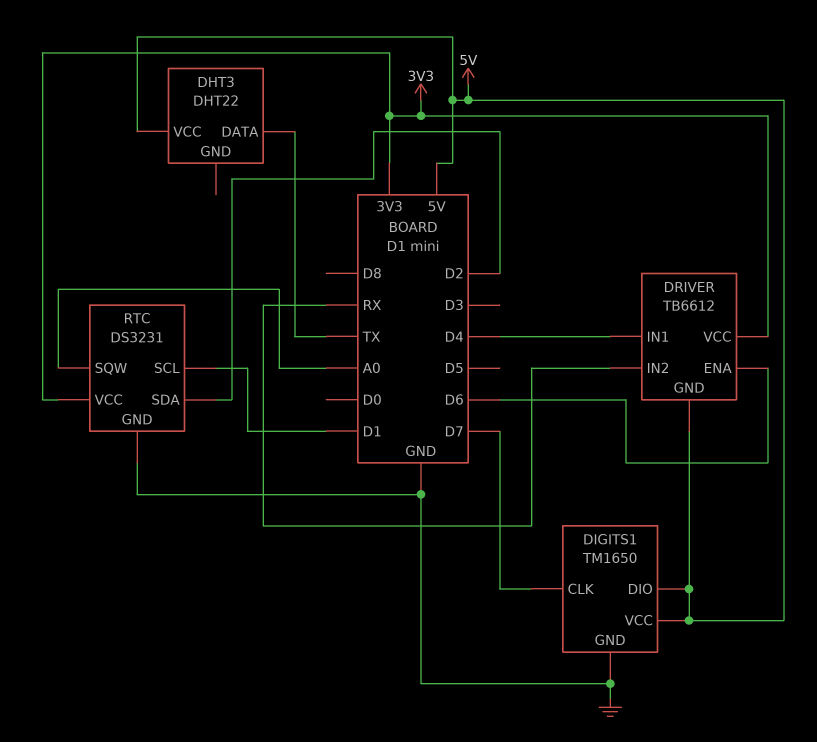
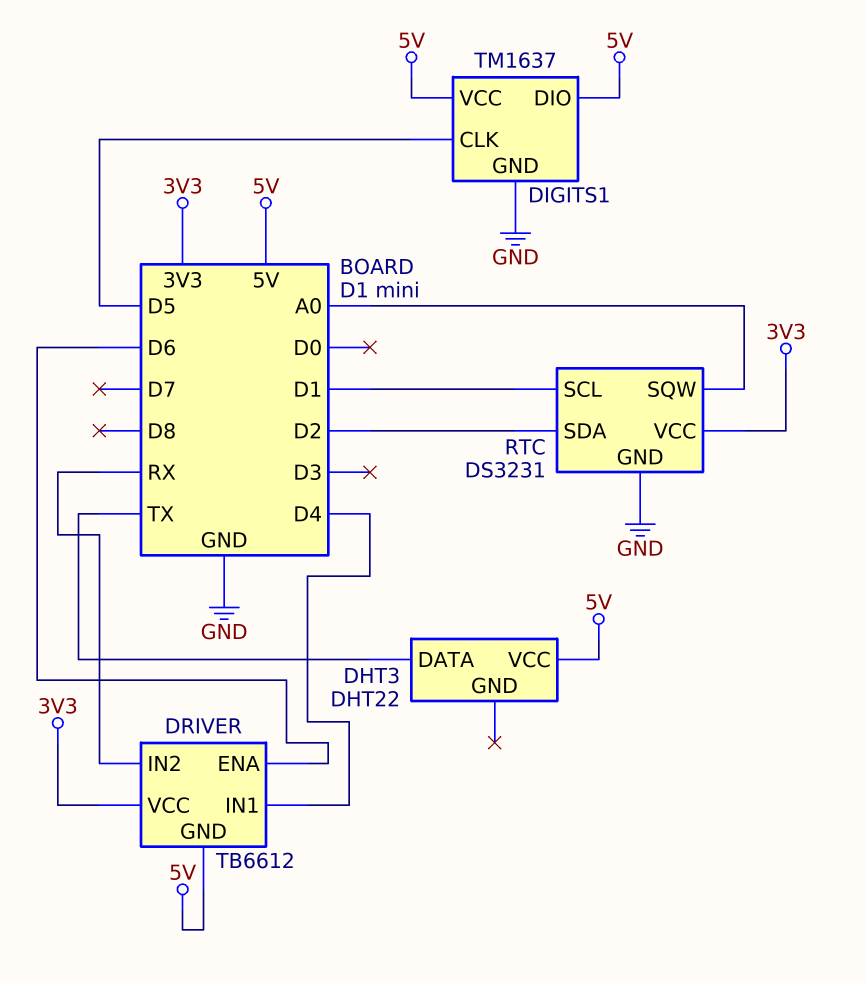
DIGITS1: TM1650 -> TM1637
DIGITS1 pin CLK: D7 -> D5

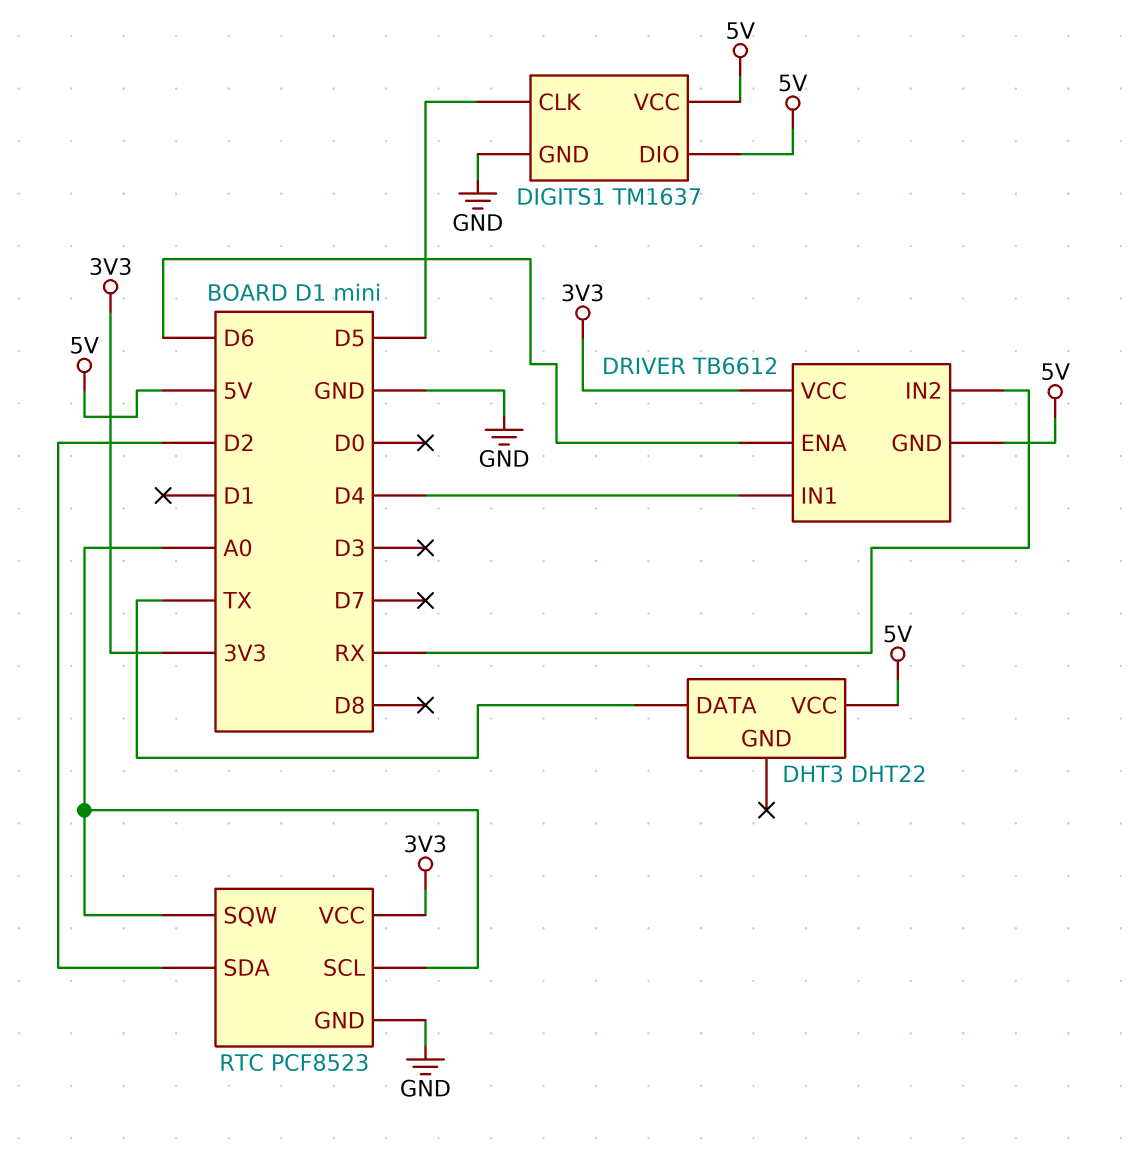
RTC: DS3231 -> PCF8523
RTC pin SCL: D1 -> A0

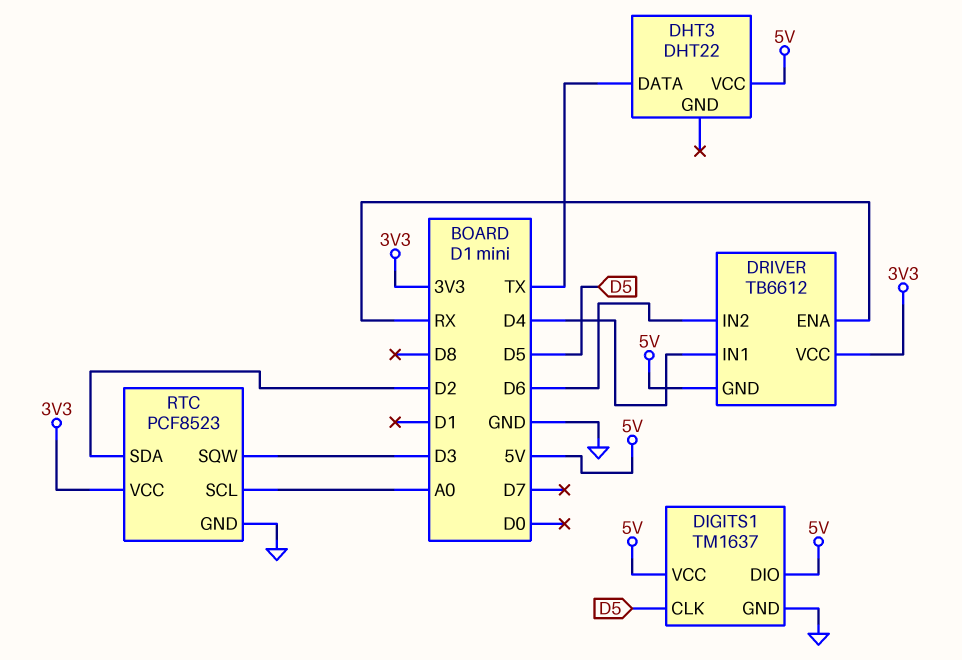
DRIVER pin ENA: D6 -> RX
DRIVER pin IN2: RX -> D6
RTC pin SQW: A0 -> D3

